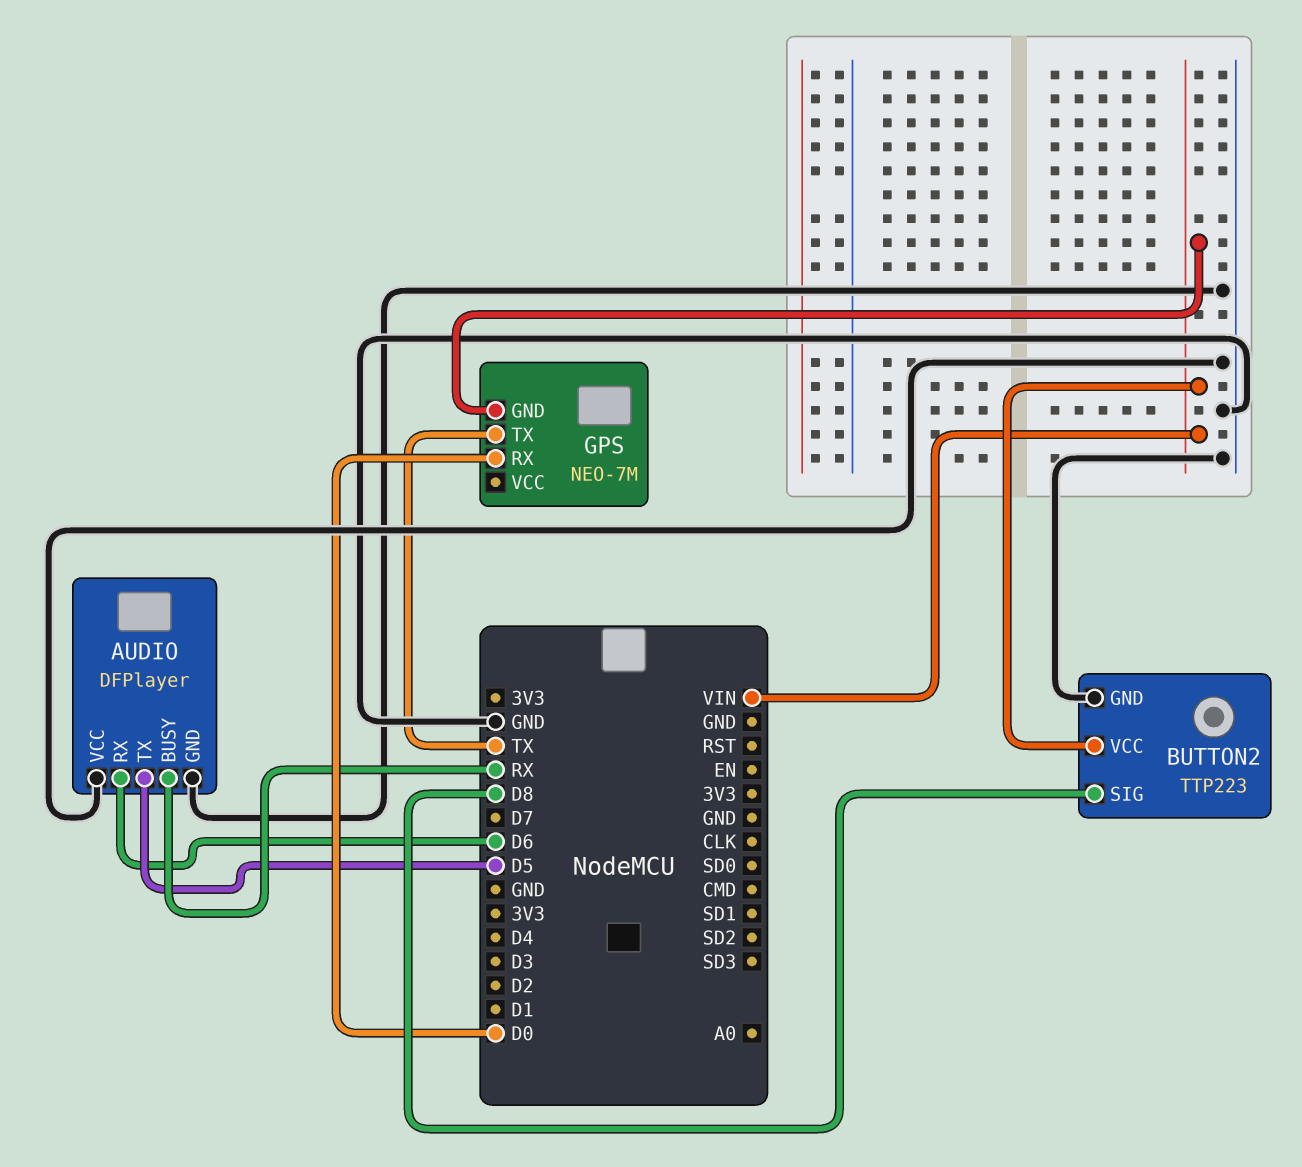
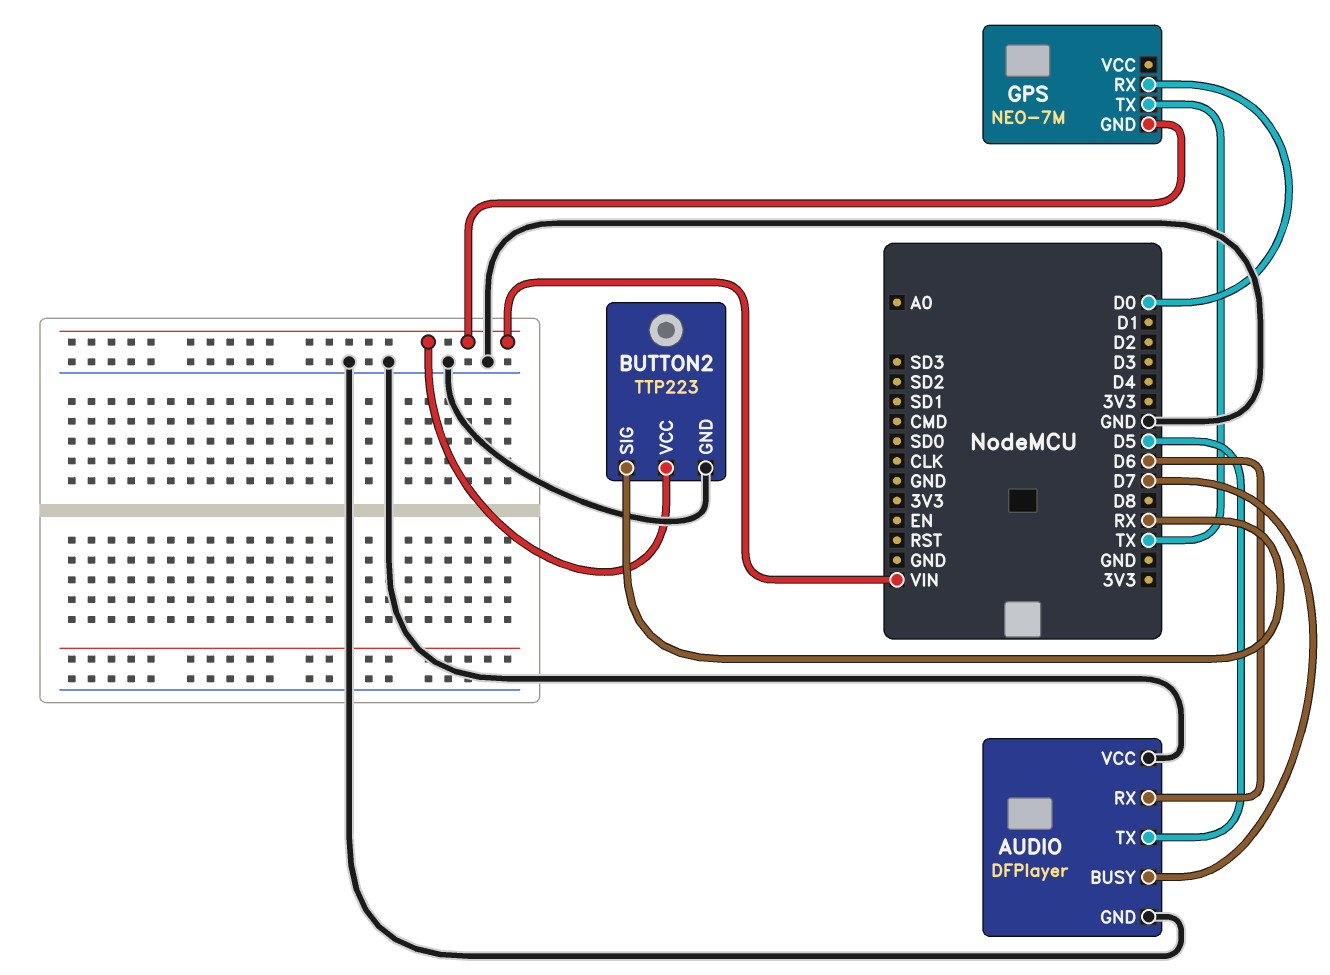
AUDIO pin BUSY: RX -> D7
BUTTON2 pin SIG: D8 -> RX

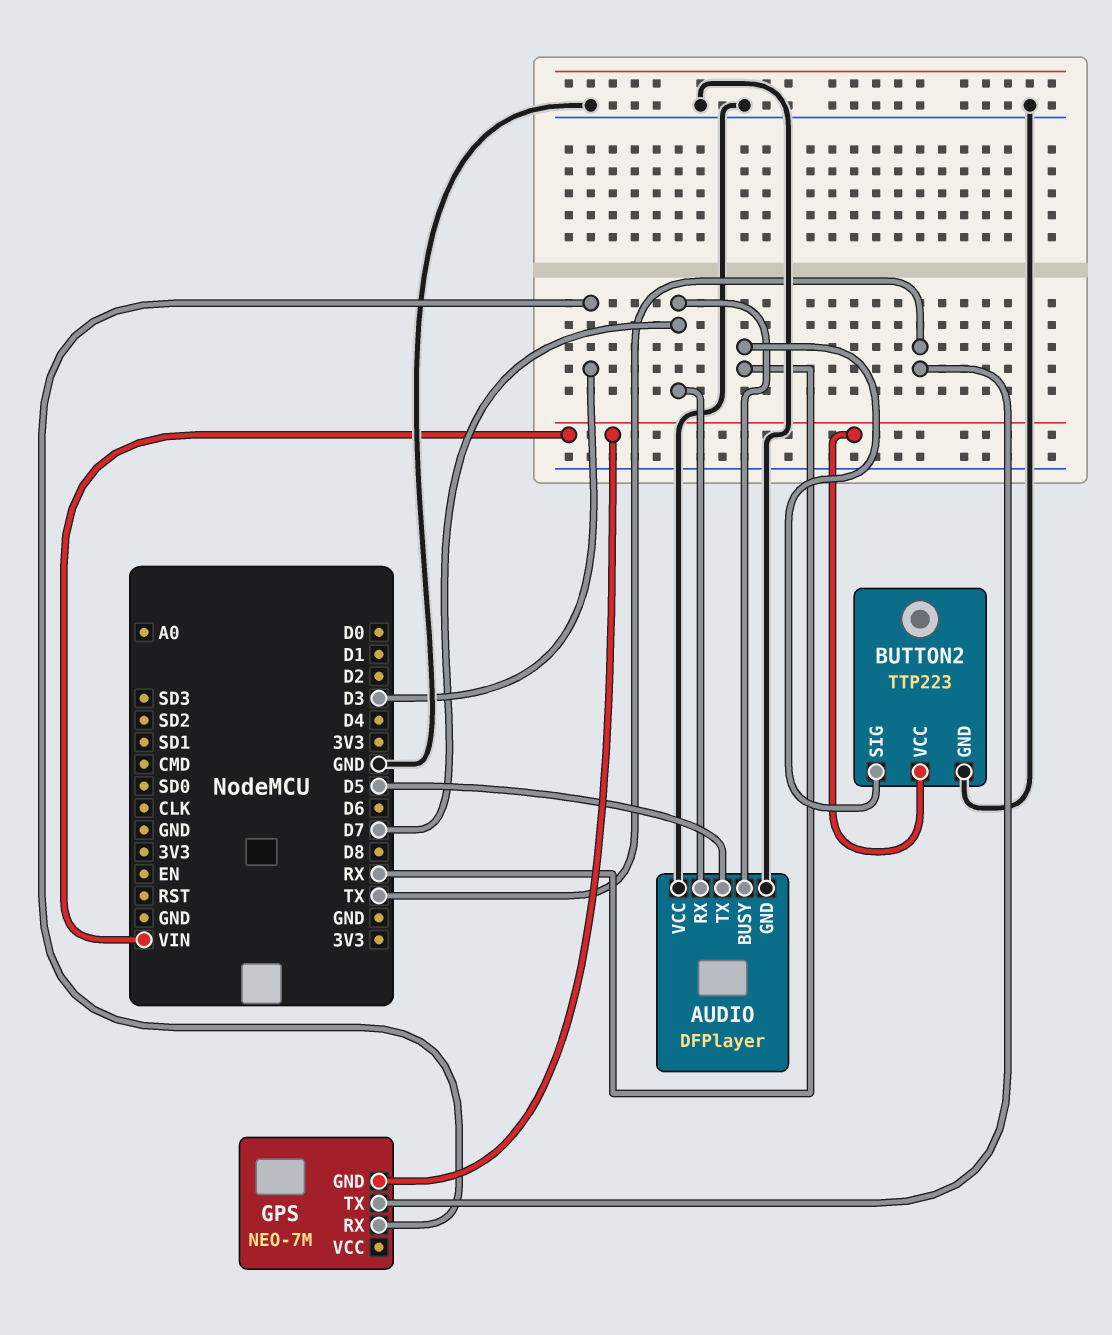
AUDIO pin RX: D6 -> D7
GPS pin RX: D0 -> D3

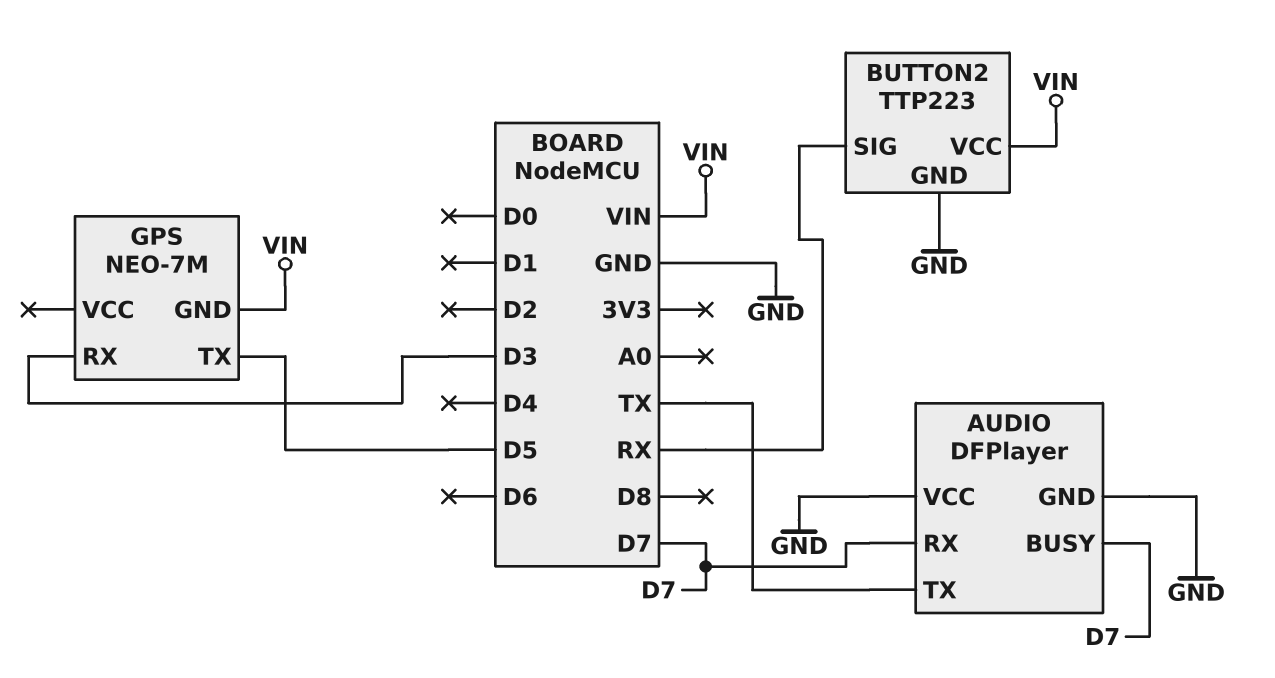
AUDIO pin TX: D5 -> TX
GPS pin TX: TX -> D5

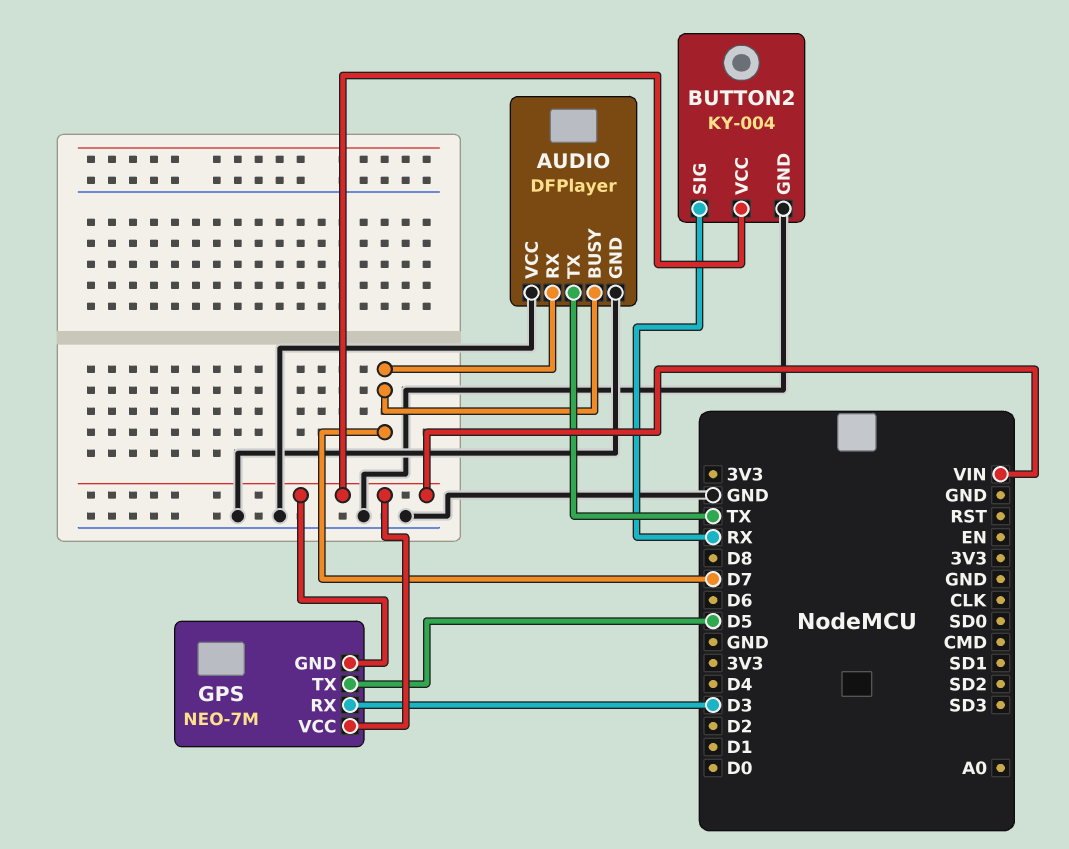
BUTTON2: TTP223 -> KY-004
GPS pin VCC: none -> VIN

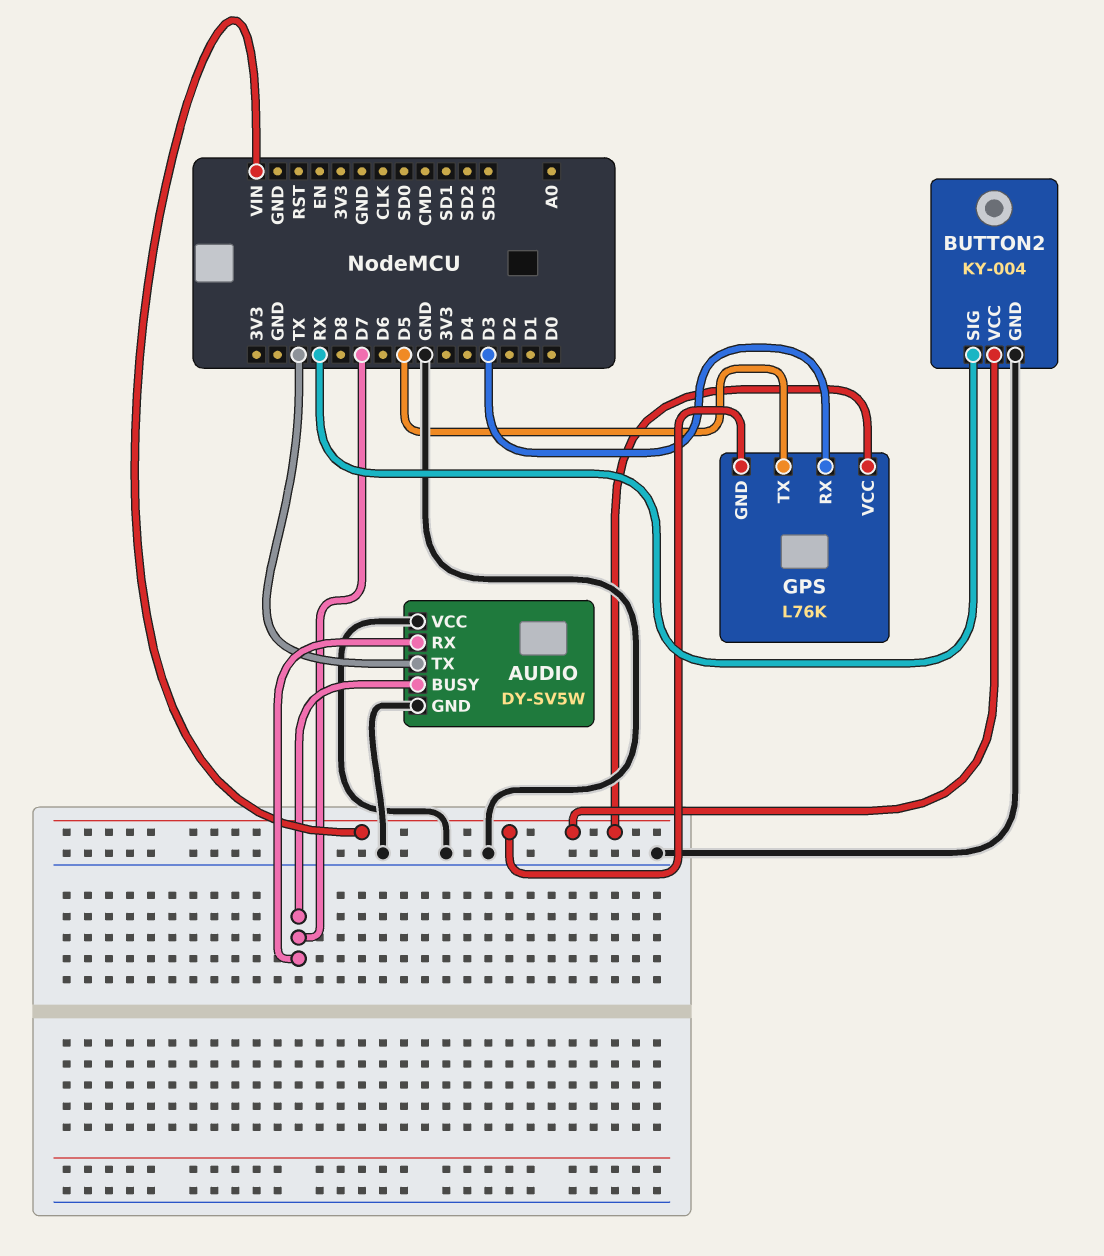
AUDIO: DFPlayer -> DY-SV5W
GPS: NEO-7M -> L76K

